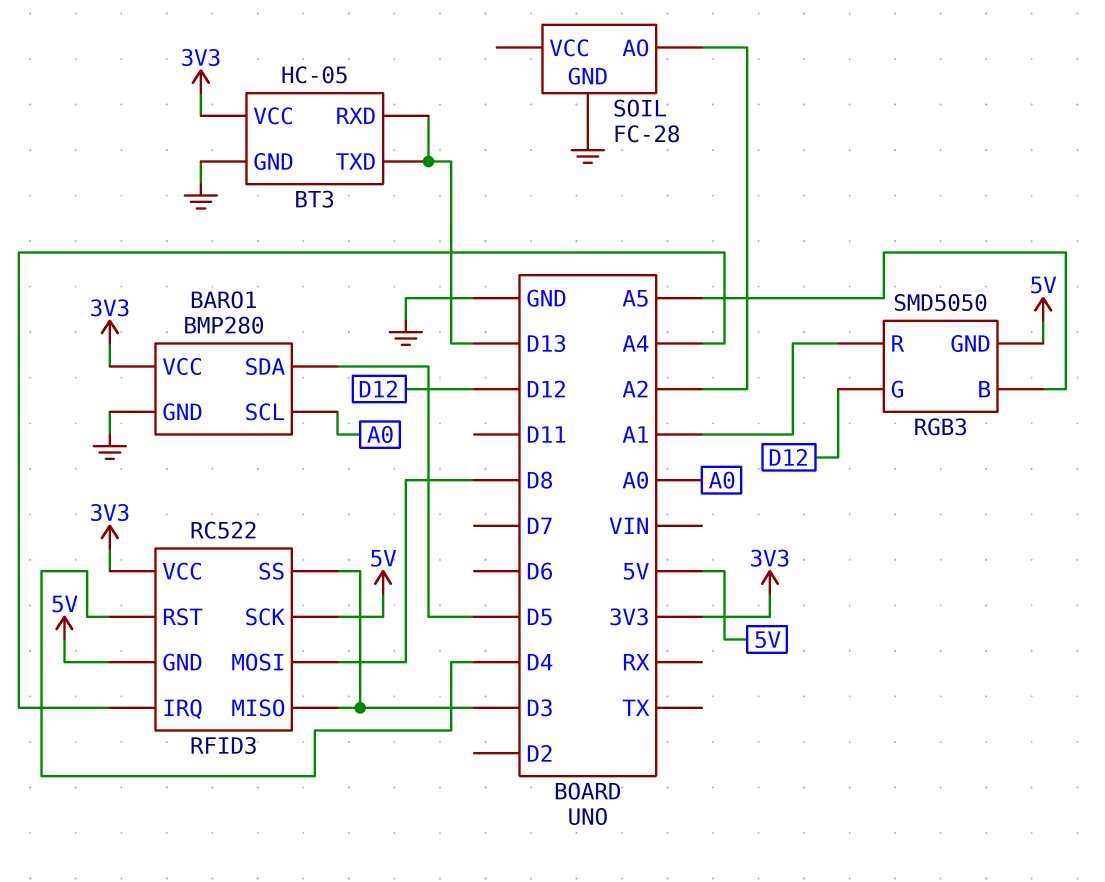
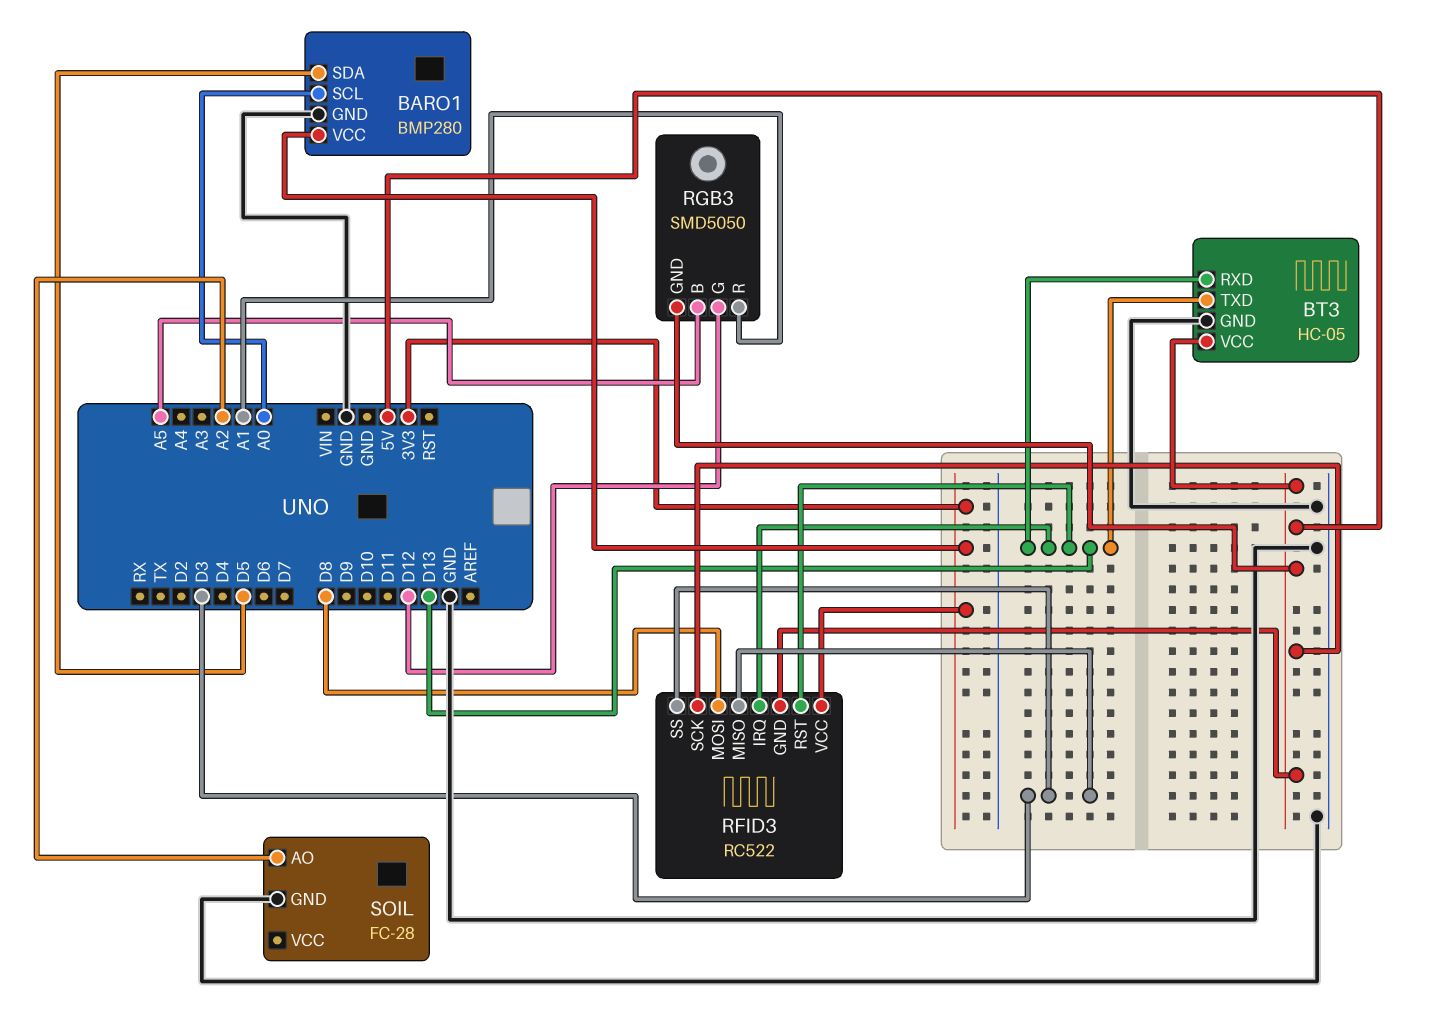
BT3 pin VCC: 3V3 -> 5V
RFID3 pin IRQ: A4 -> D13
RFID3 pin RST: D4 -> D13

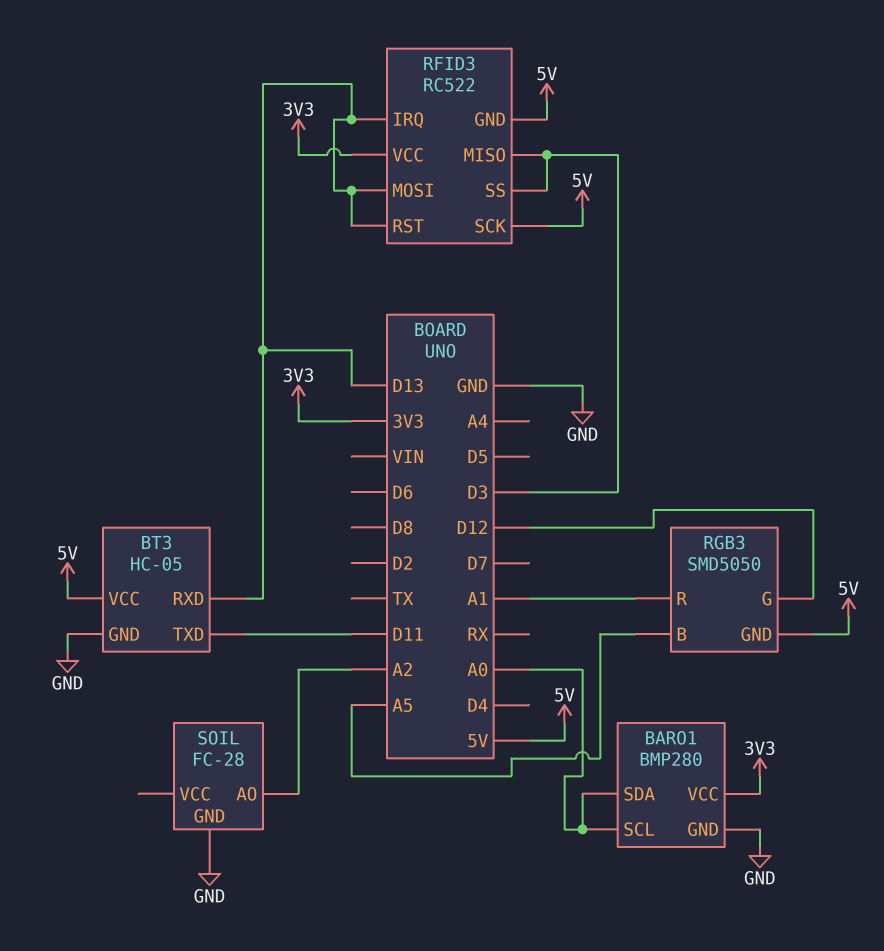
BARO1 pin SDA: D5 -> A0
BT3 pin TXD: D13 -> D11
RFID3 pin MOSI: D8 -> D13

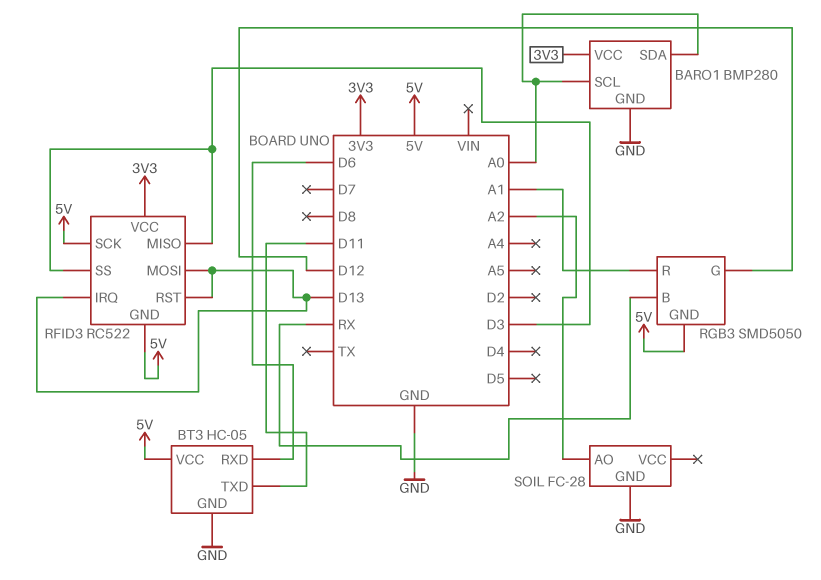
BT3 pin RXD: D13 -> D6
RGB3 pin B: A5 -> RX

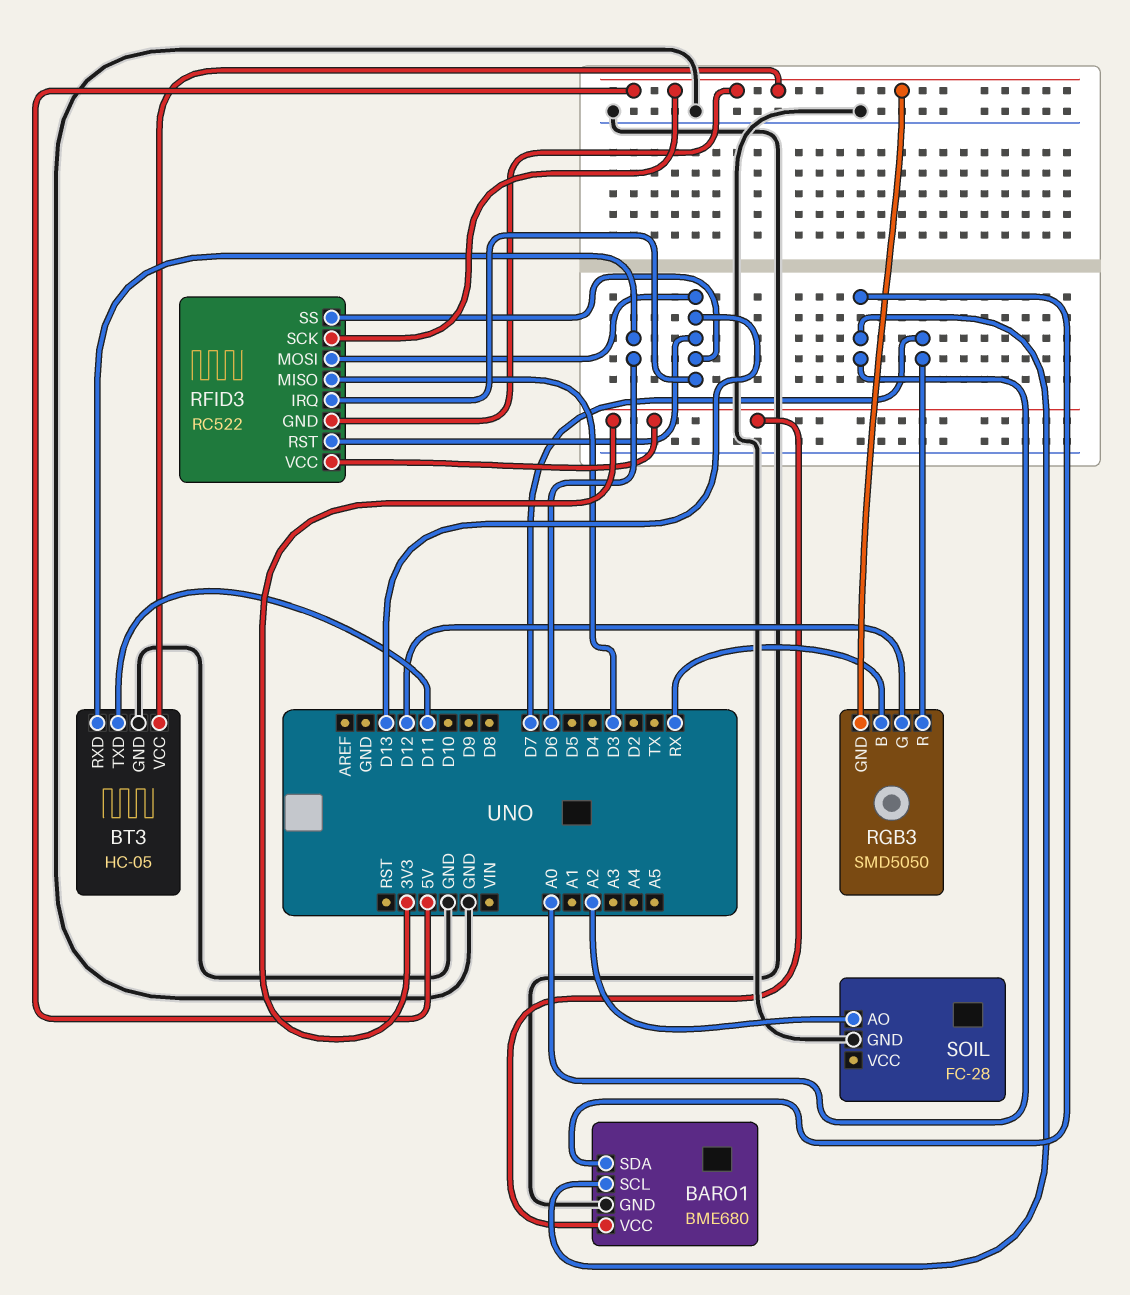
BARO1: BMP280 -> BME680
RFID3 pin SS: D3 -> D13
RGB3 pin R: A1 -> D7

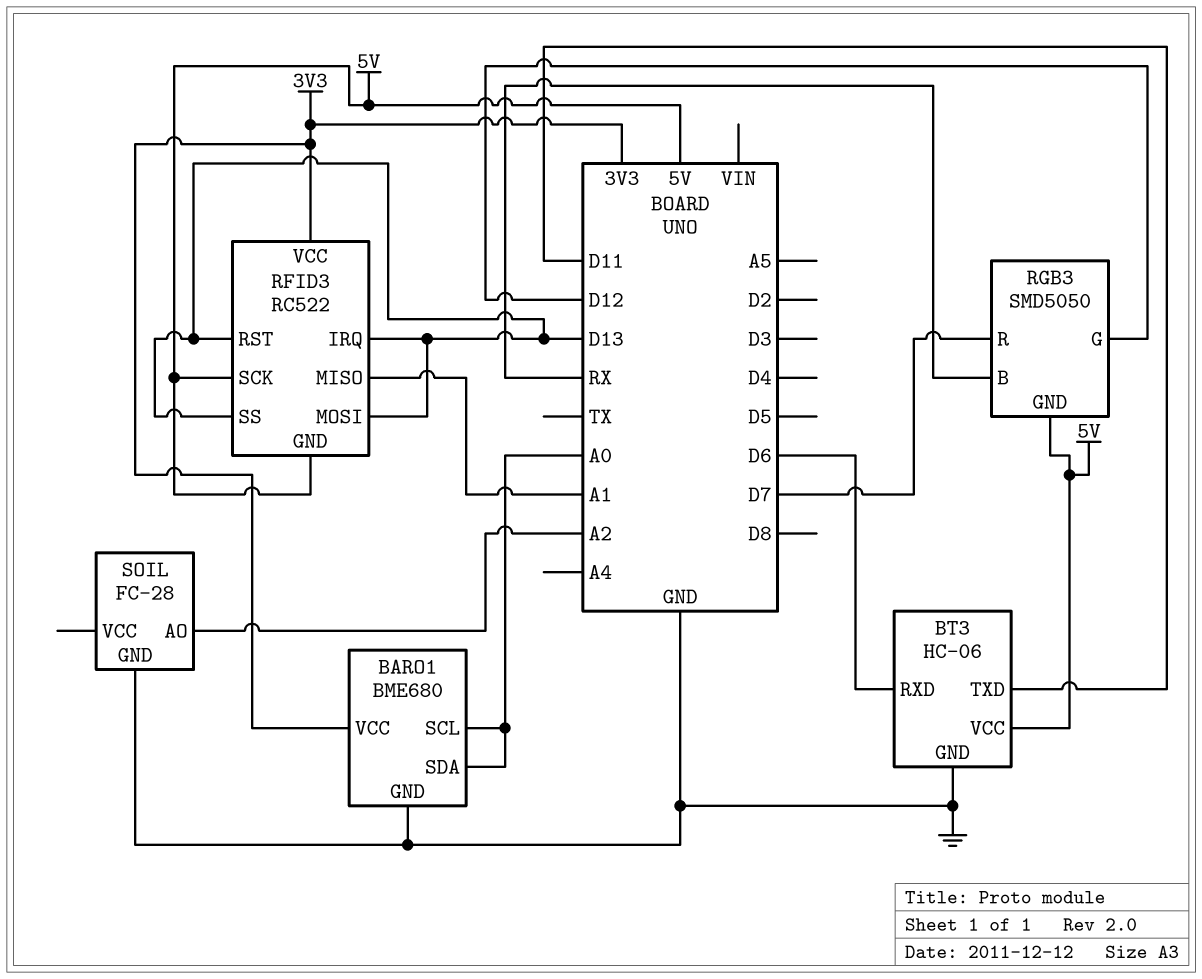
BT3: HC-05 -> HC-06
RFID3 pin MISO: D3 -> A1

